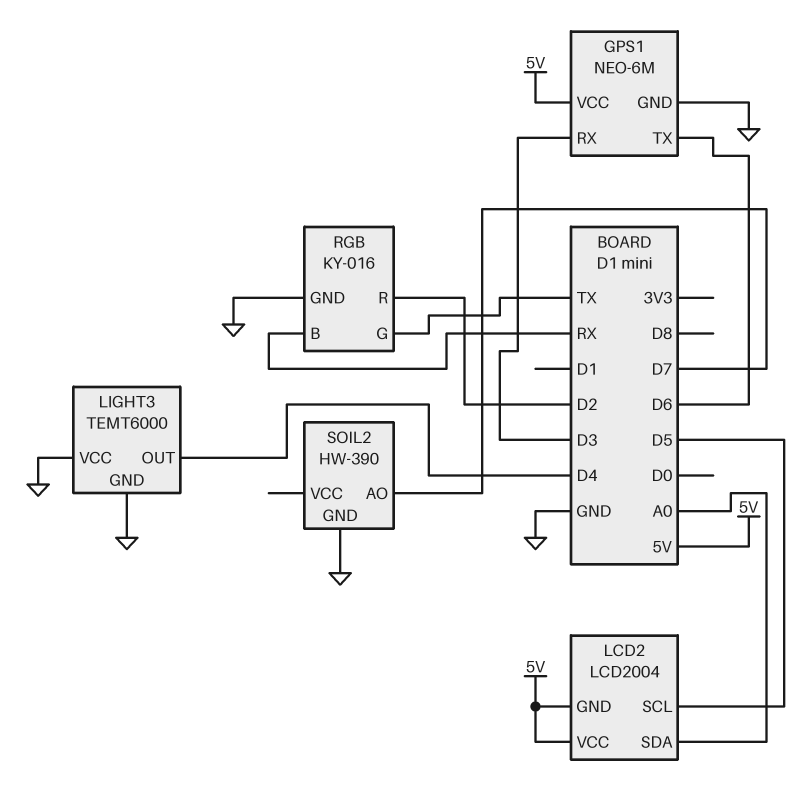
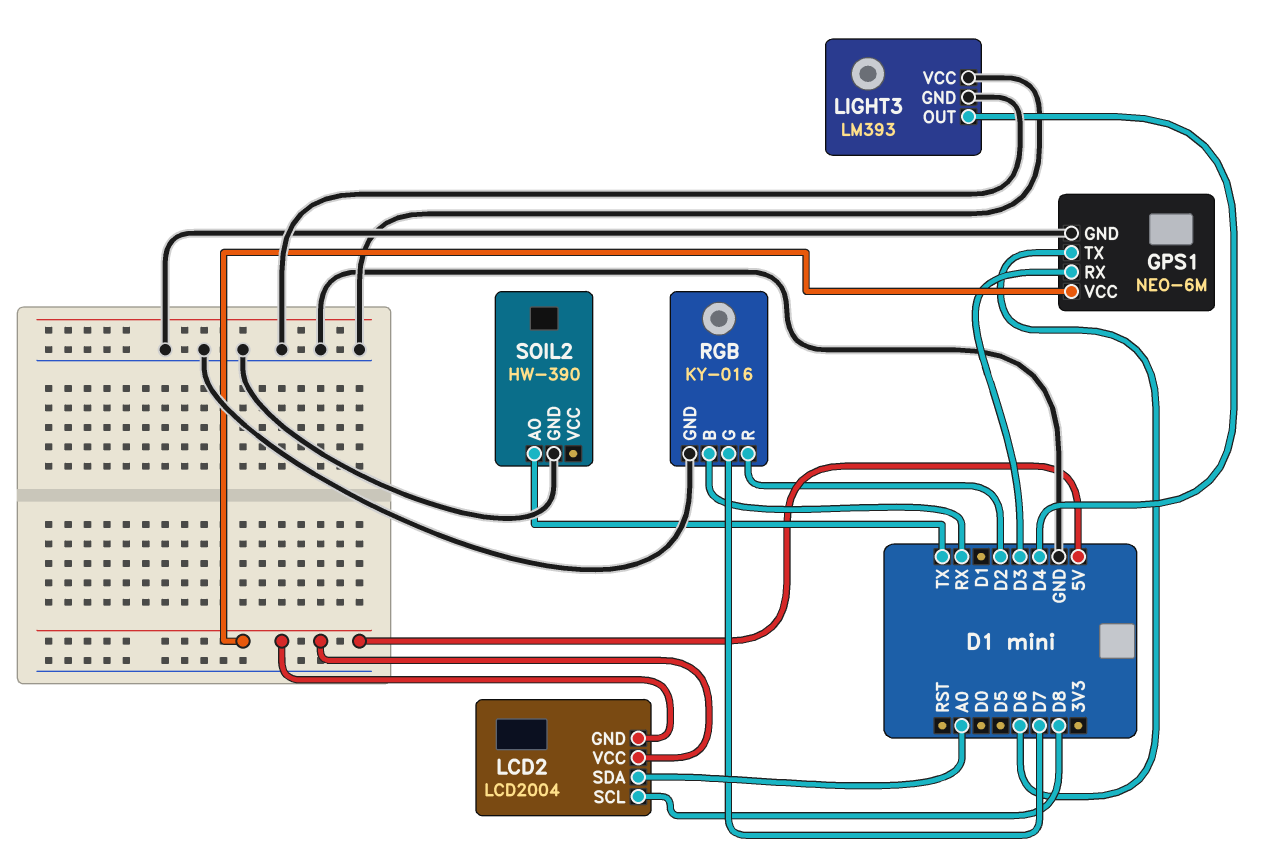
LCD2 pin SCL: D5 -> D8
LIGHT3: TEMT6000 -> LM393
RGB pin G: TX -> D7
SOIL2 pin AO: D7 -> TX

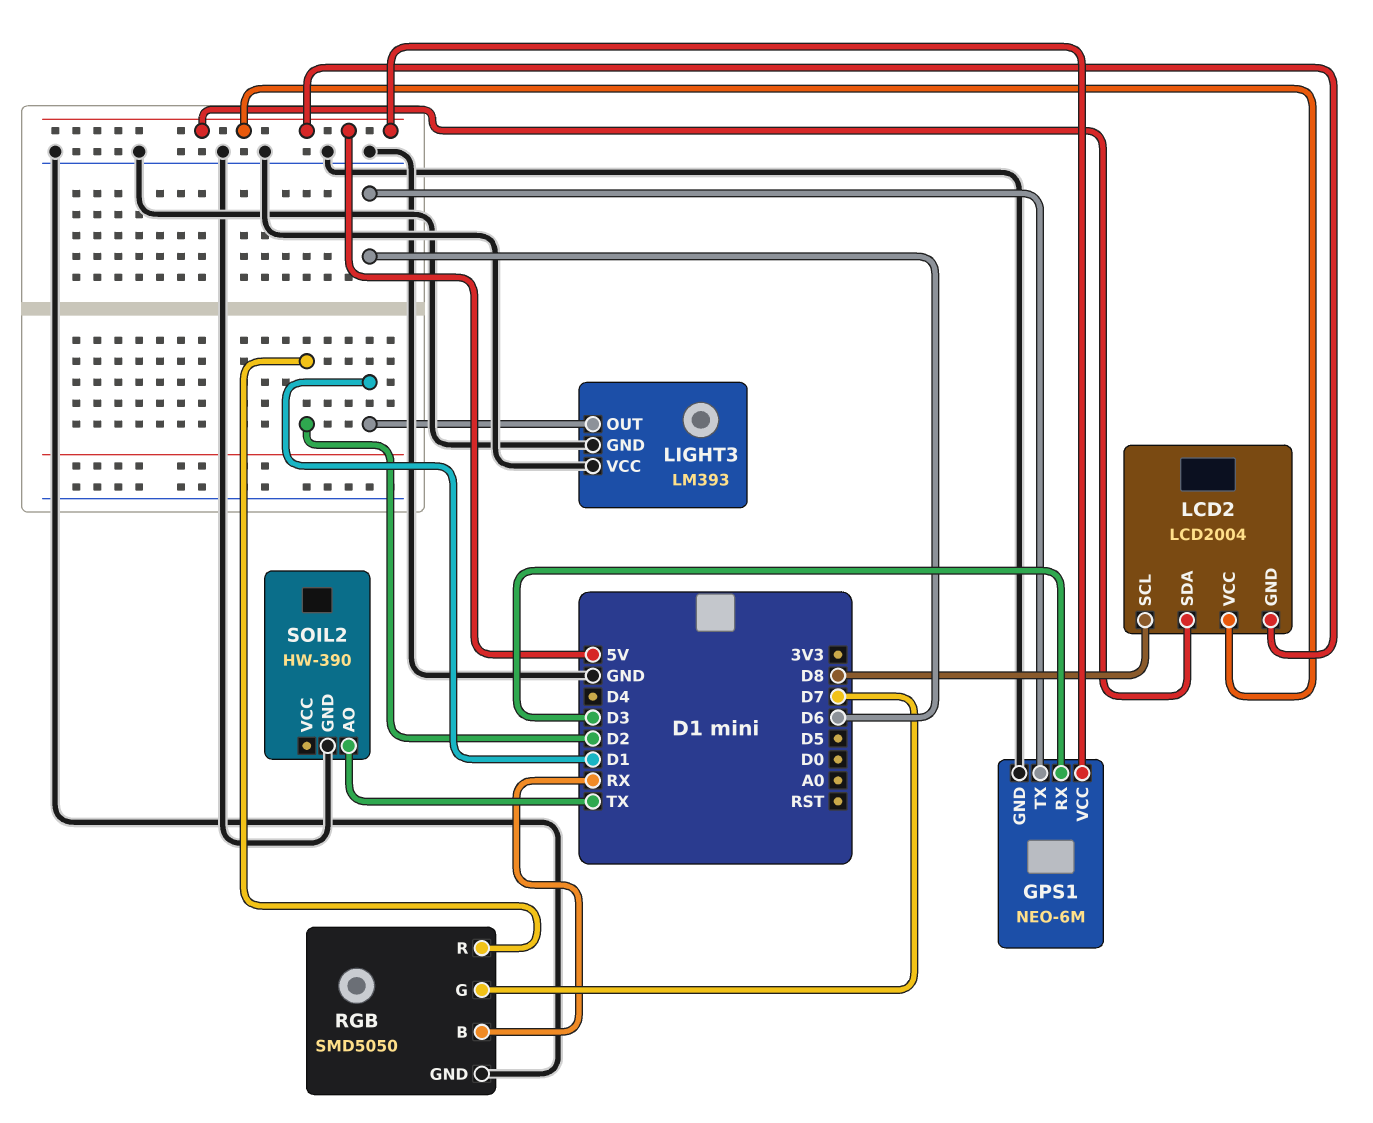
LCD2 pin SDA: A0 -> 5V
LIGHT3 pin OUT: D4 -> D1
RGB: KY-016 -> SMD5050

